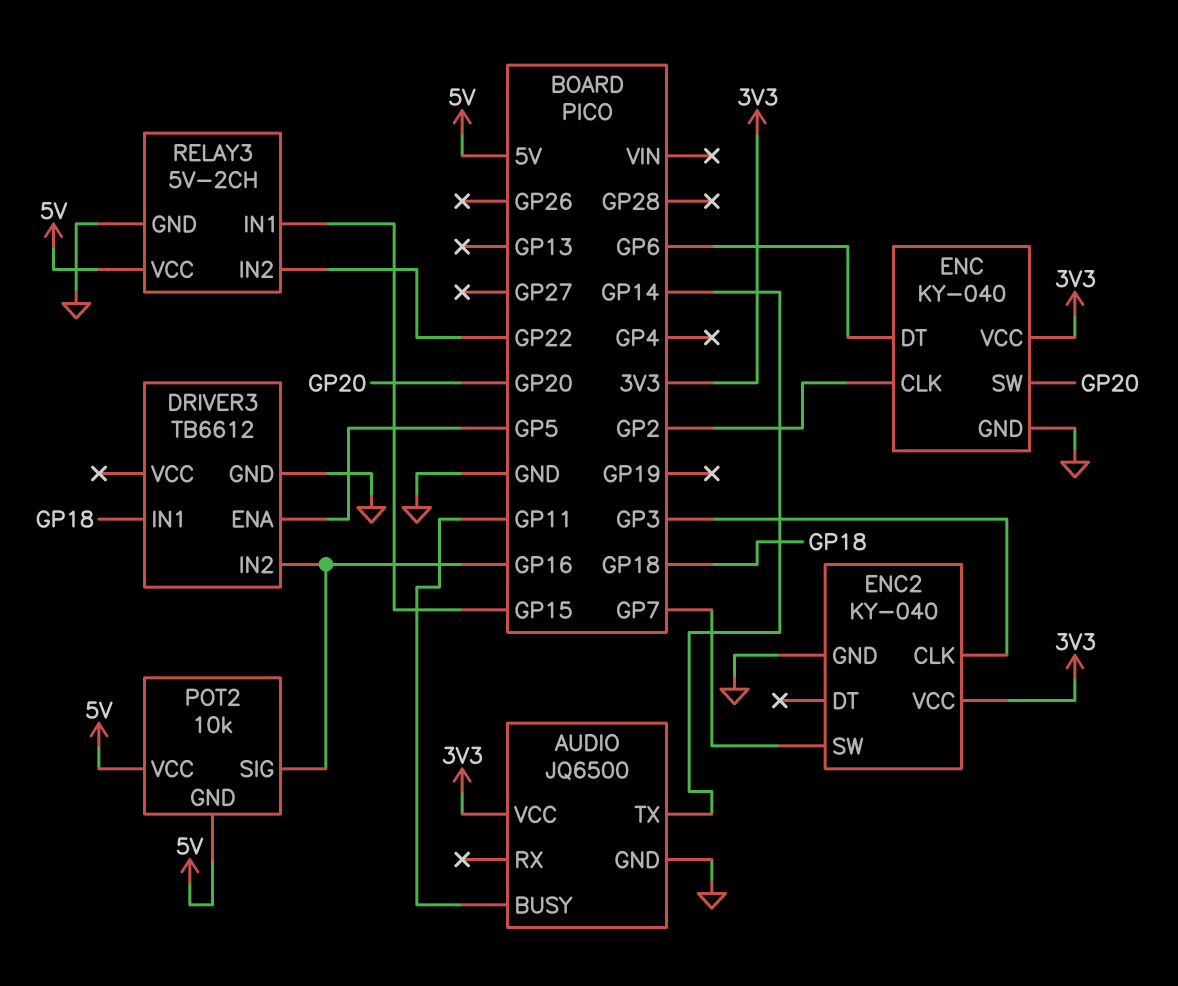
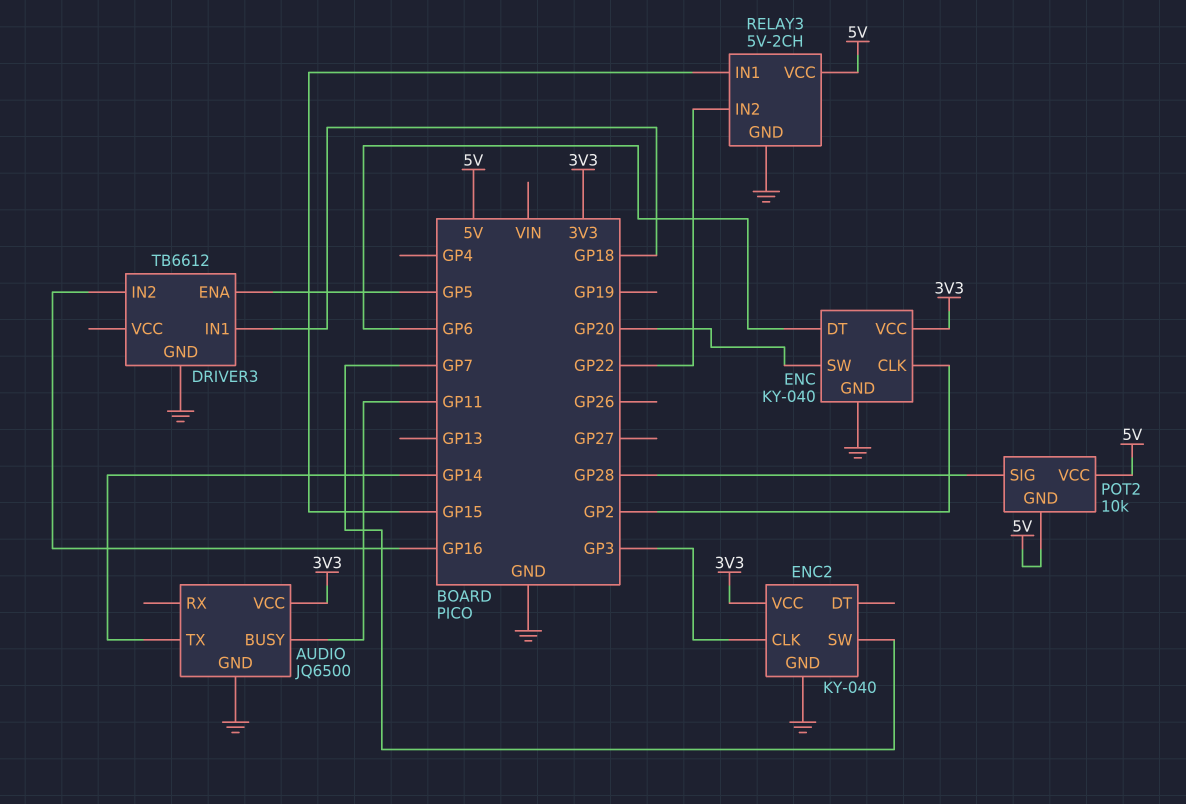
POT2 pin SIG: GP16 -> GP28

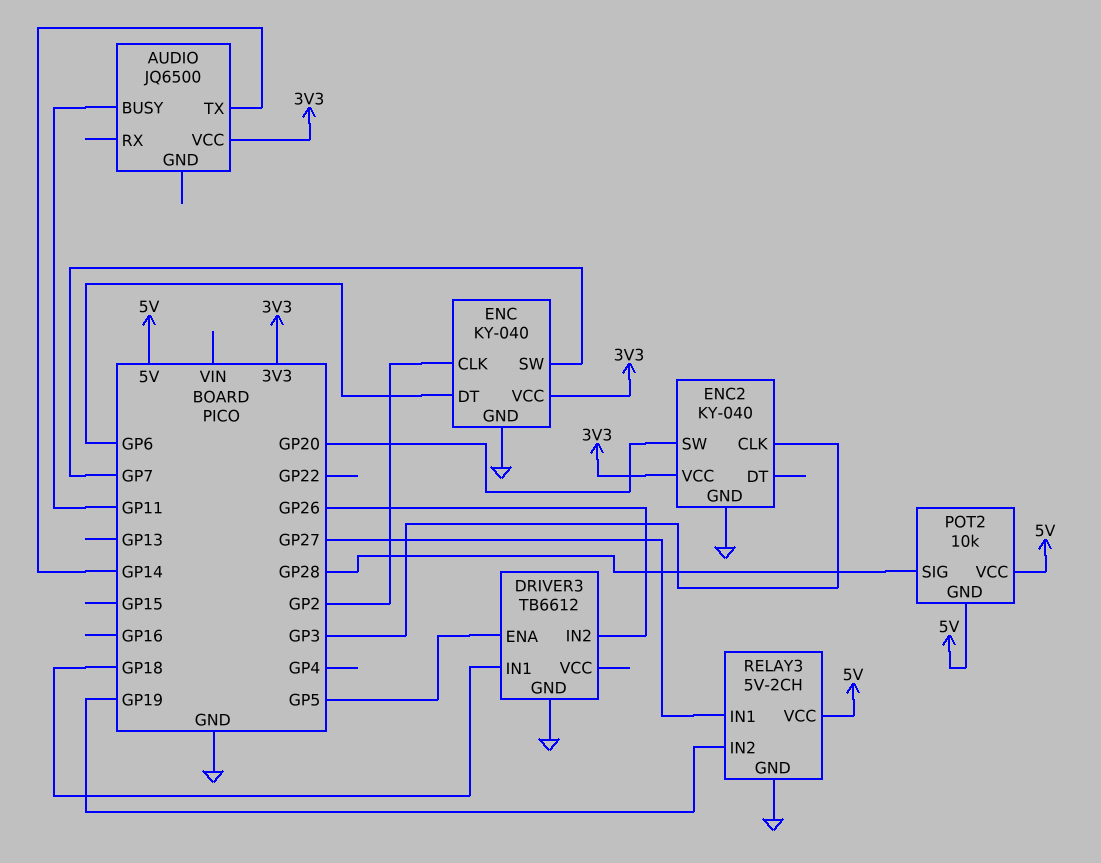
AUDIO pin GND: GND -> none
DRIVER3 pin IN2: GP16 -> GP26
ENC pin SW: GP20 -> GP7
ENC2 pin SW: GP7 -> GP20
RELAY3 pin IN1: GP15 -> GP27
RELAY3 pin IN2: GP22 -> GP19

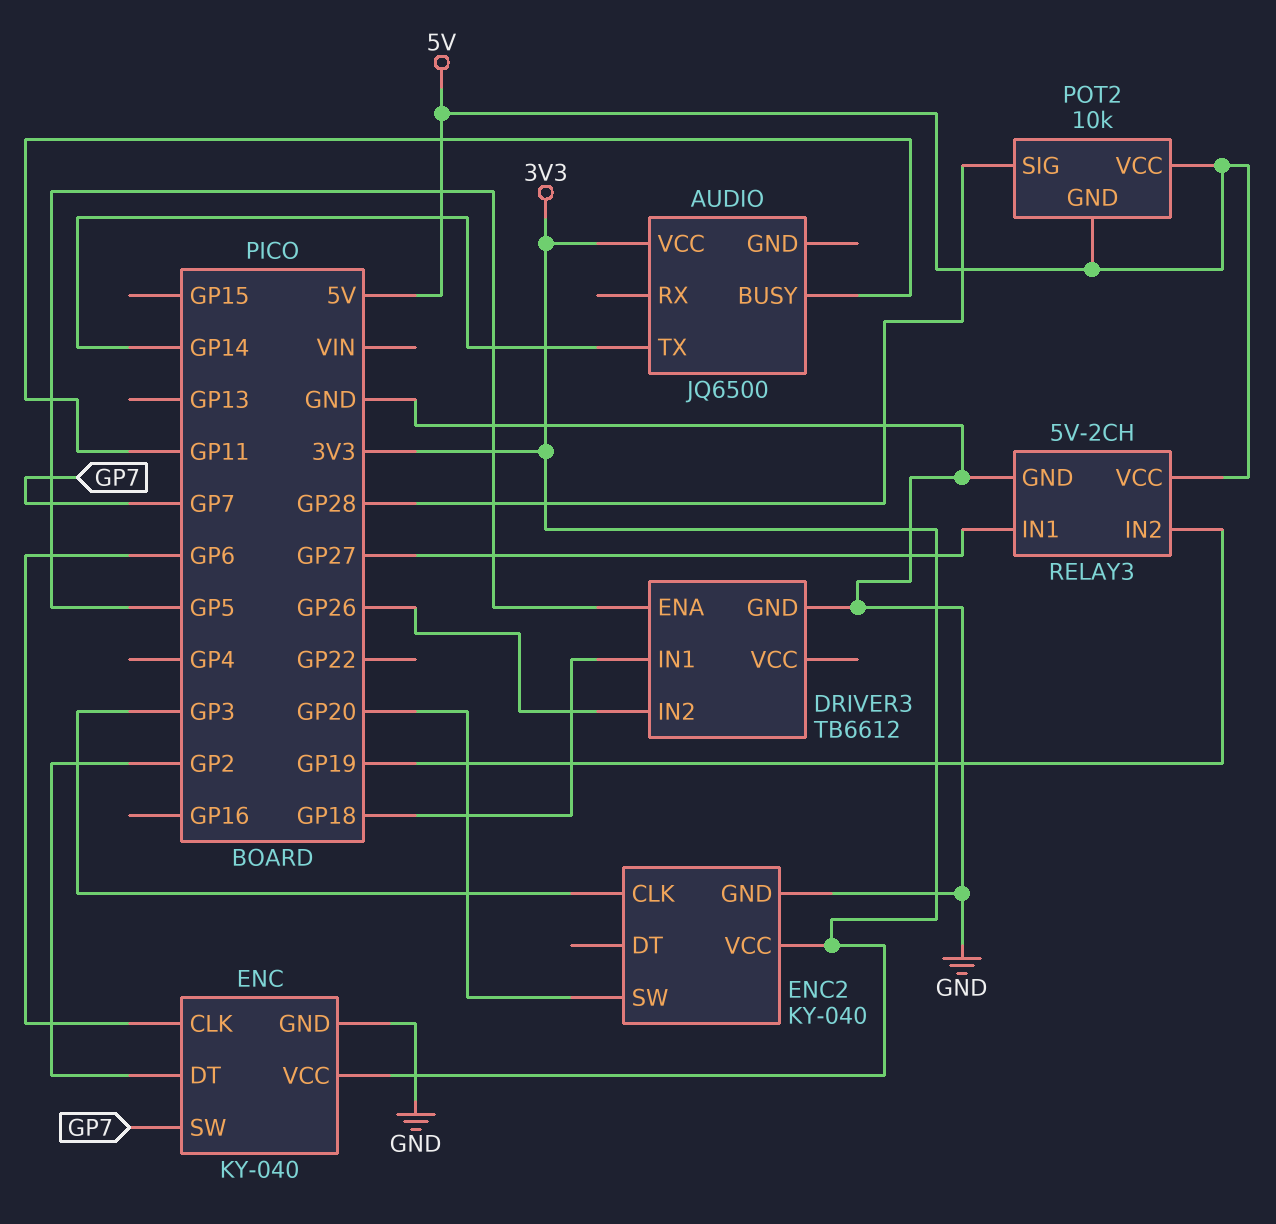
ENC pin CLK: GP2 -> GP6
ENC pin DT: GP6 -> GP2

